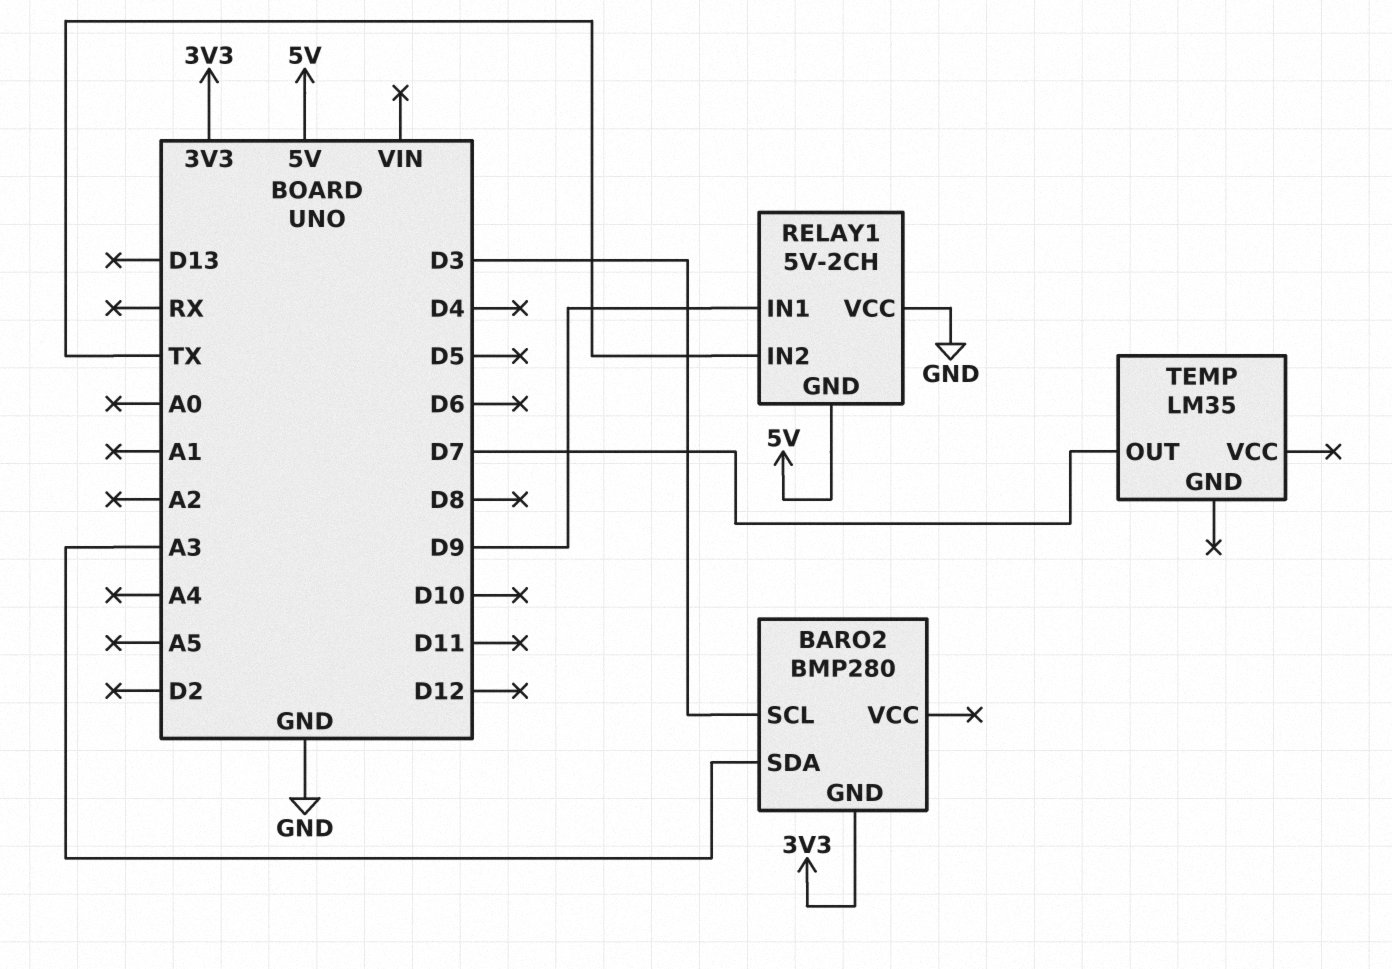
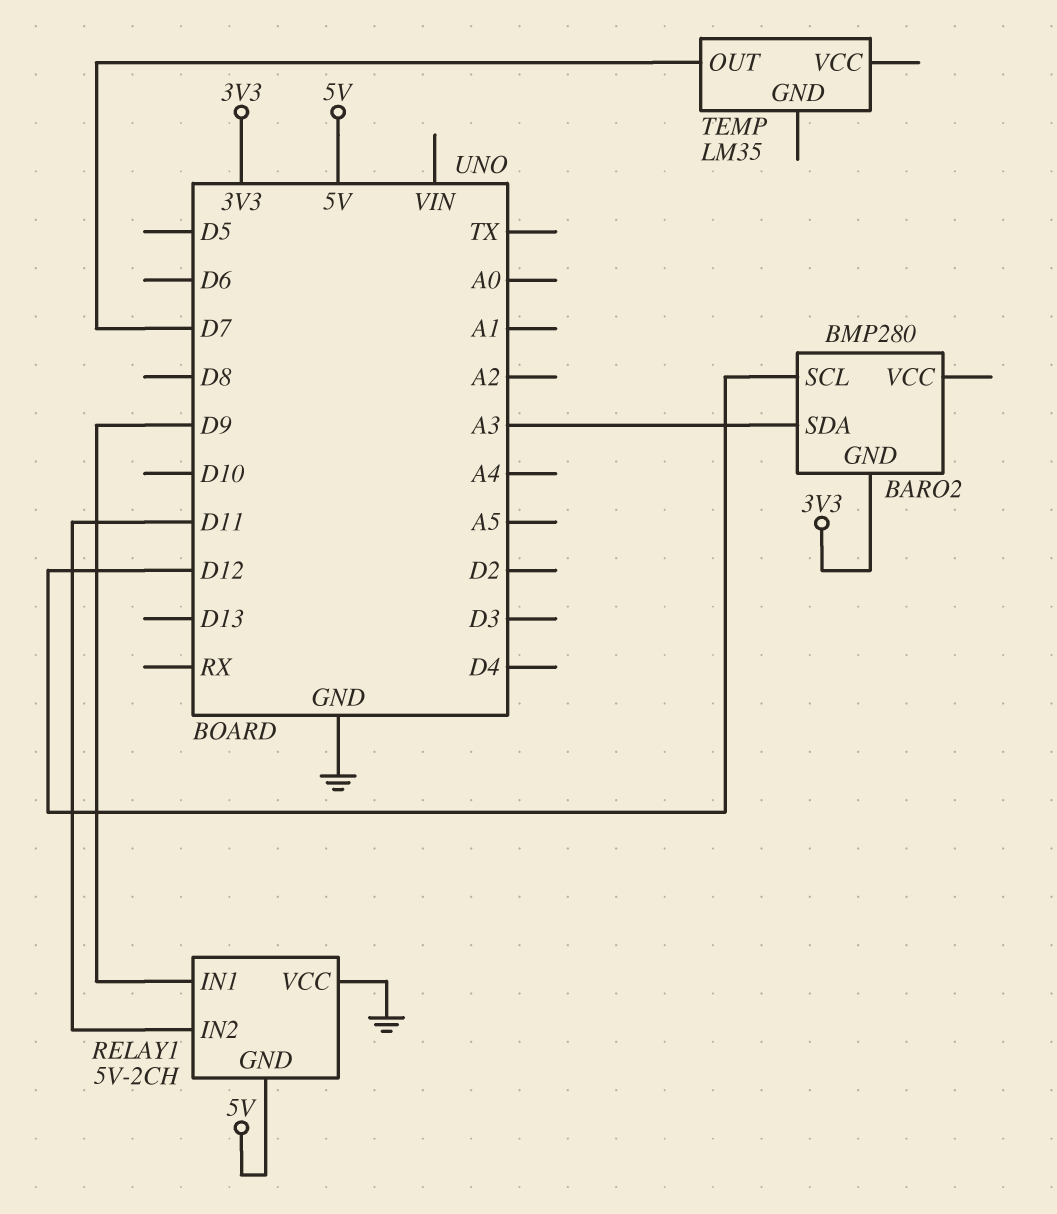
BARO2 pin SCL: D3 -> D12
RELAY1 pin IN2: TX -> D11

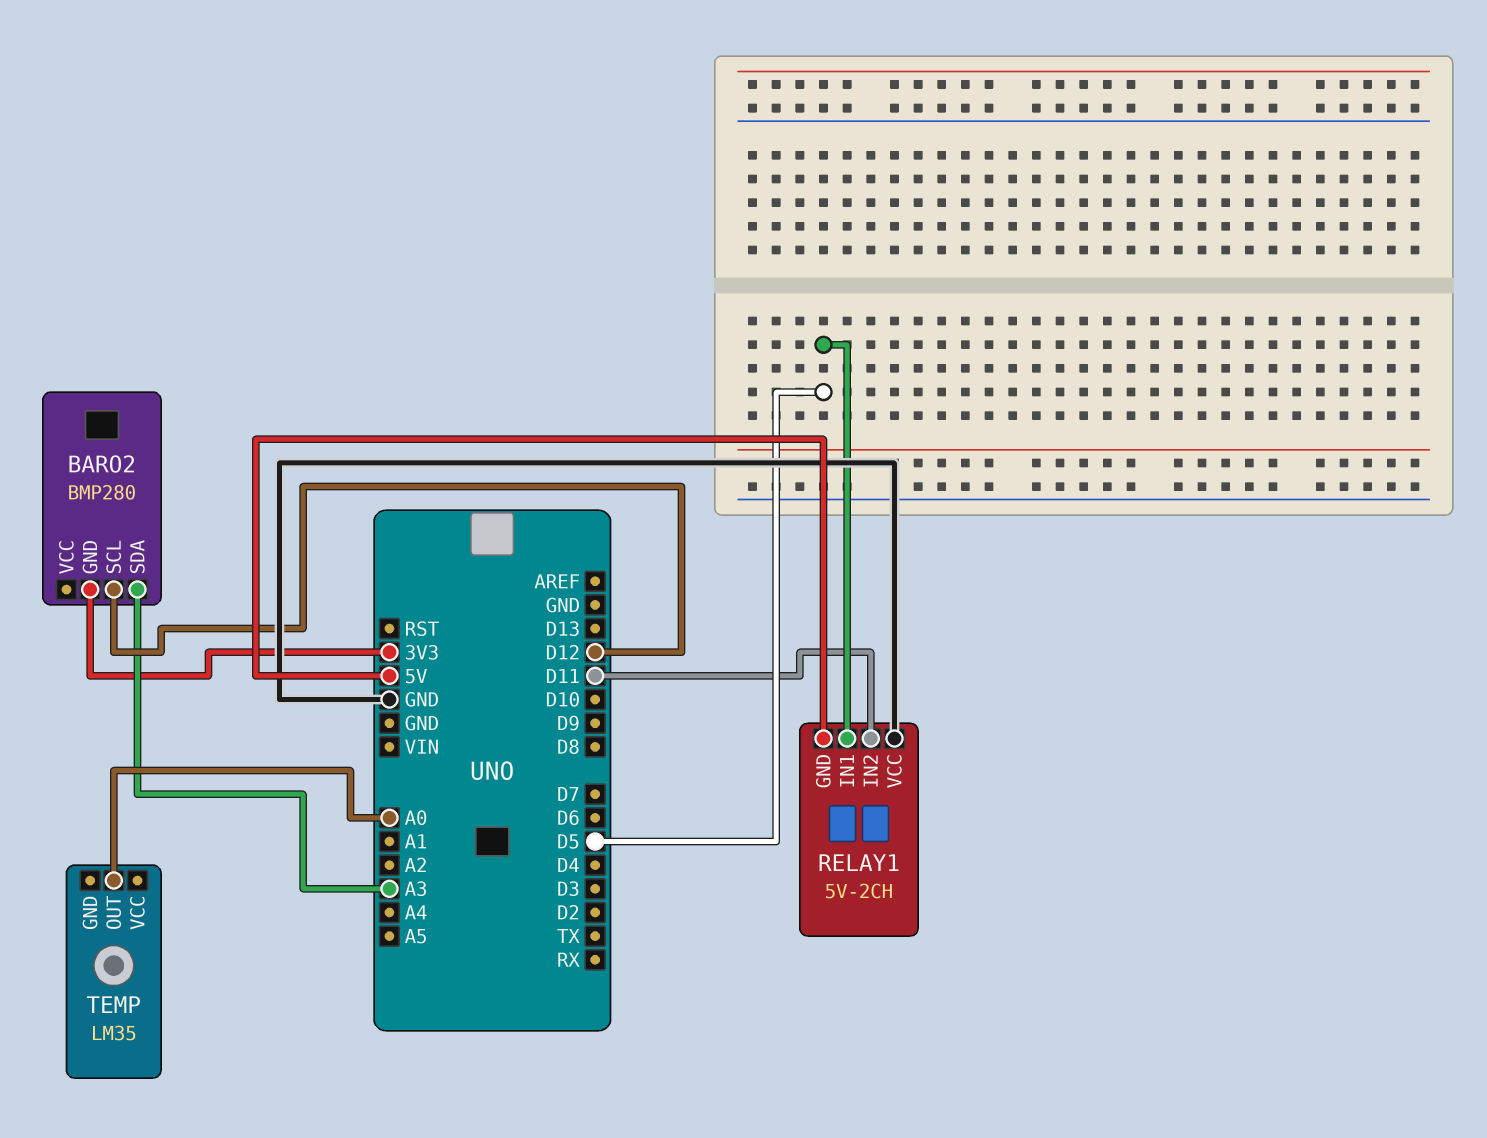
RELAY1 pin IN1: D9 -> D5
TEMP pin OUT: D7 -> A0

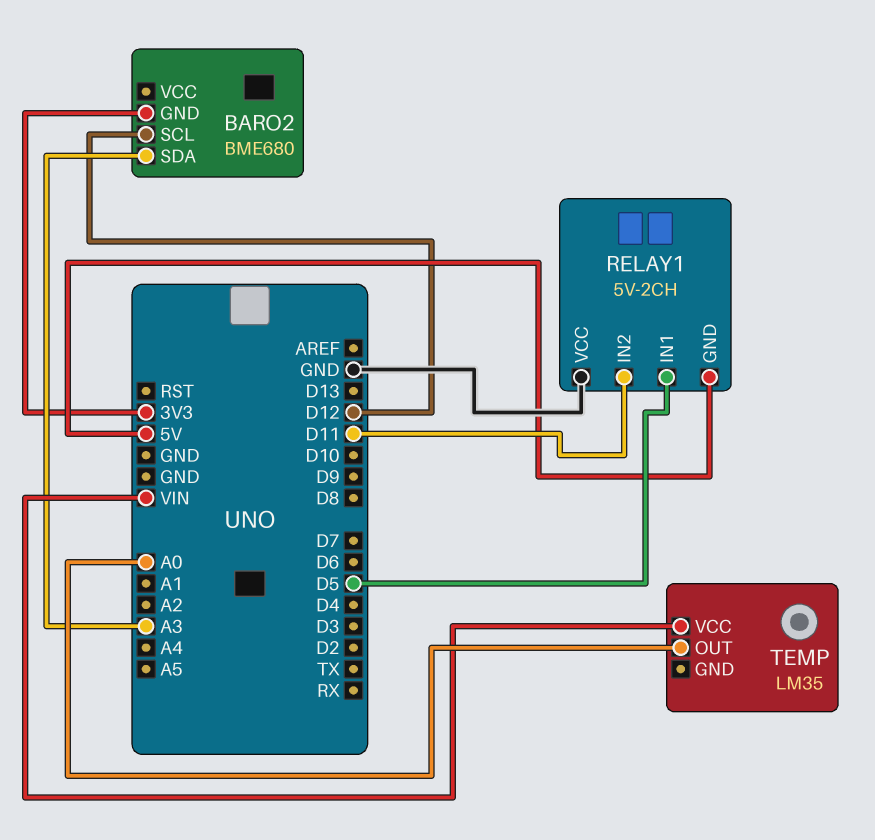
BARO2: BMP280 -> BME680
TEMP pin VCC: none -> VIN

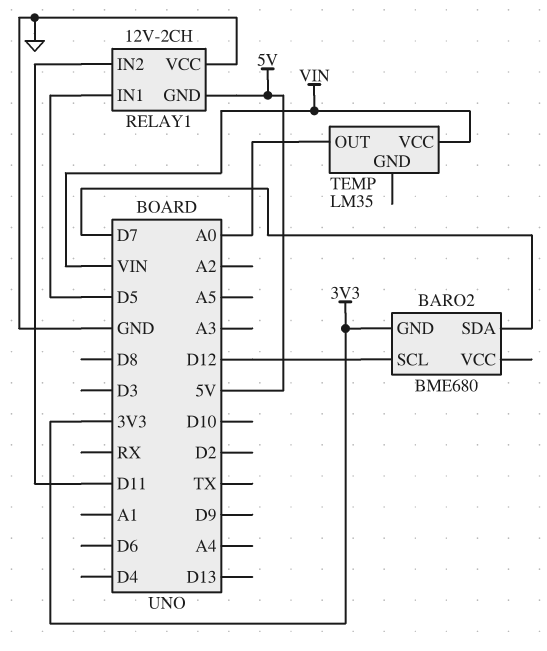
BARO2 pin SDA: A3 -> D7
RELAY1: 5V-2CH -> 12V-2CH

